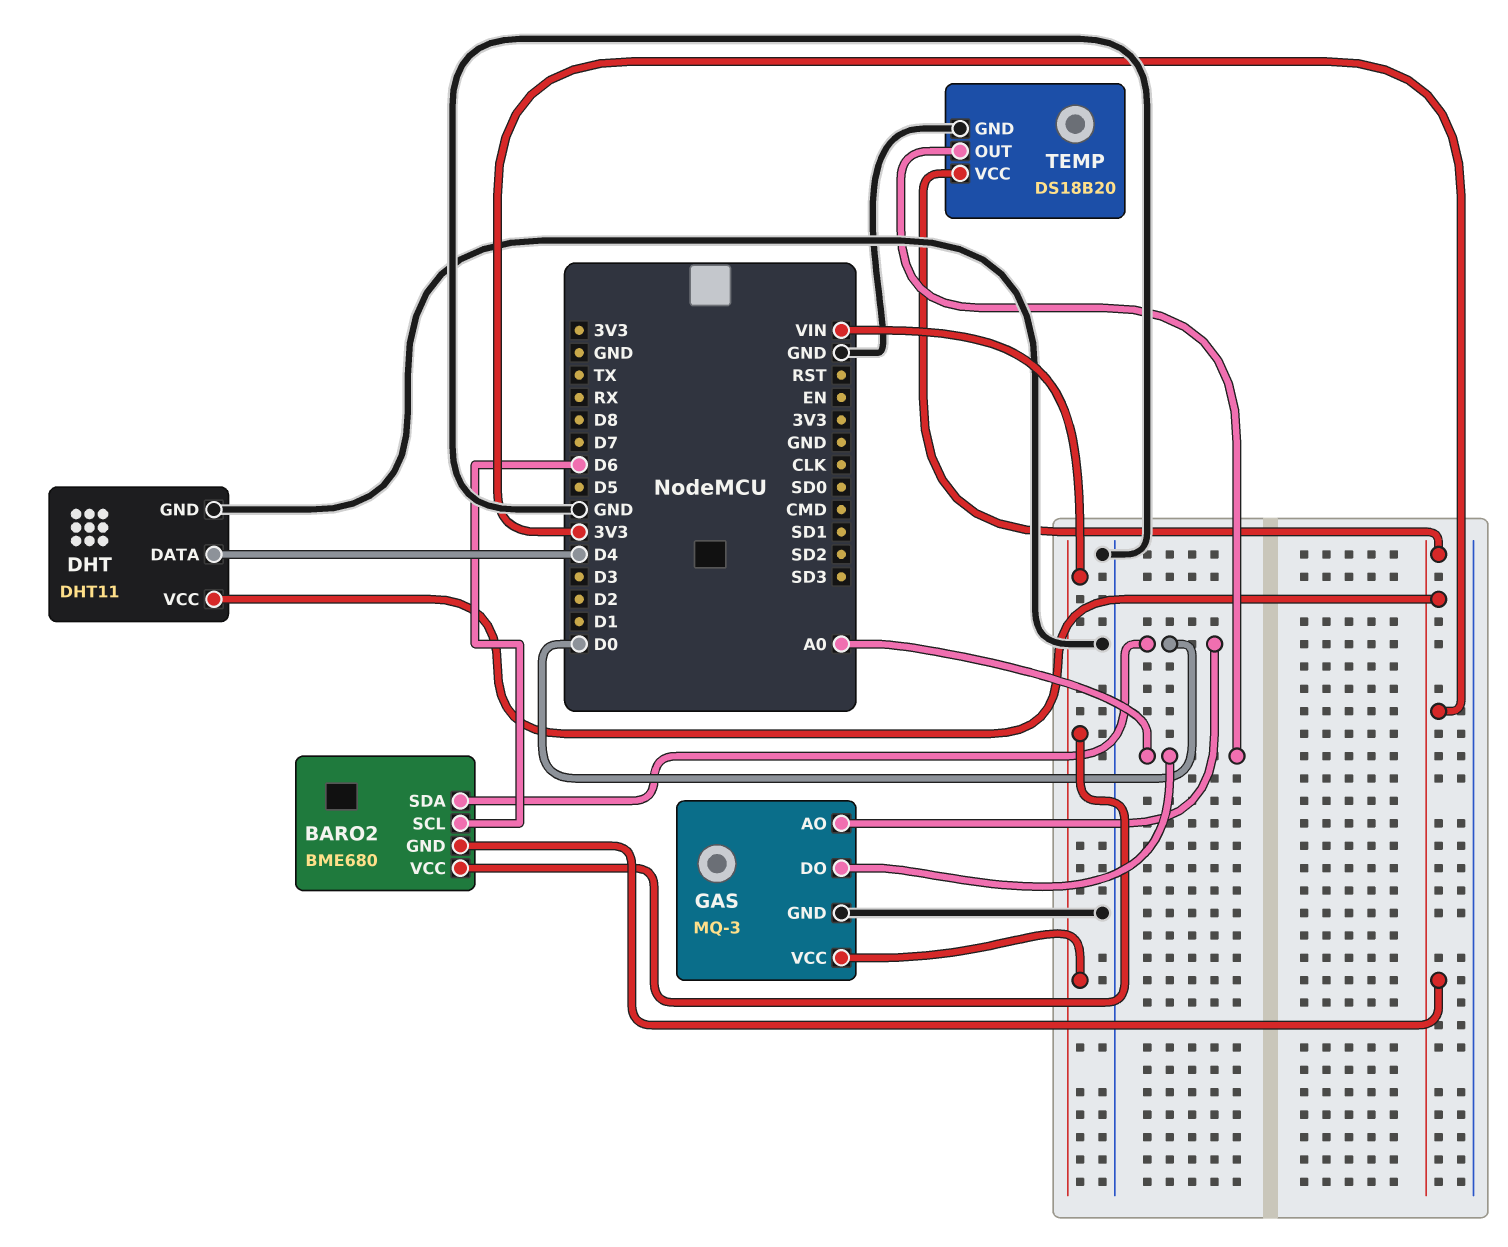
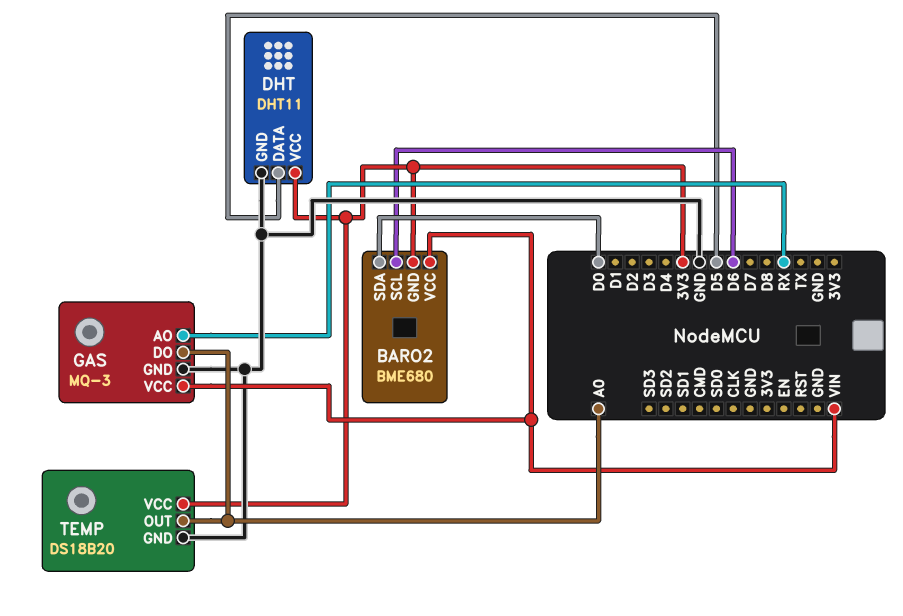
DHT pin DATA: D4 -> D5
GAS pin AO: D0 -> RX

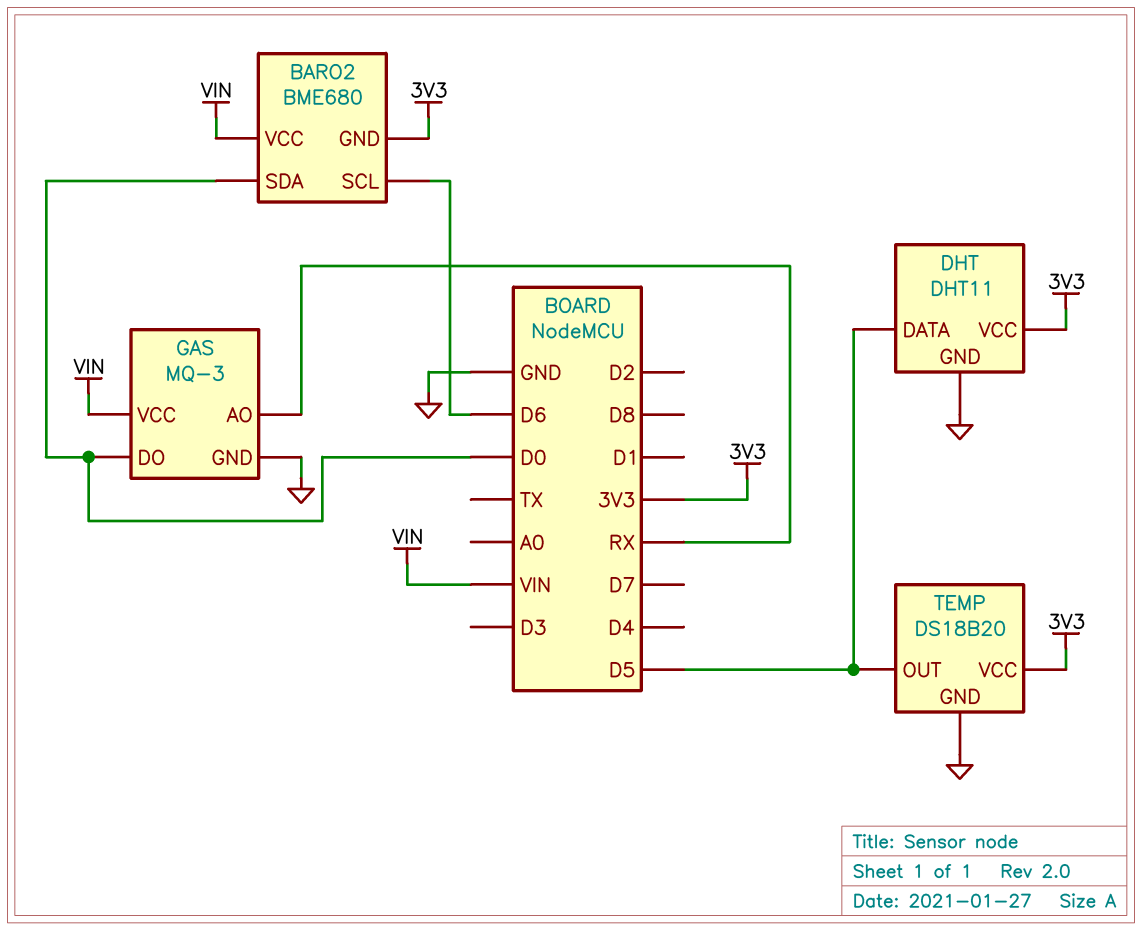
GAS pin DO: A0 -> D0
TEMP pin OUT: A0 -> D5

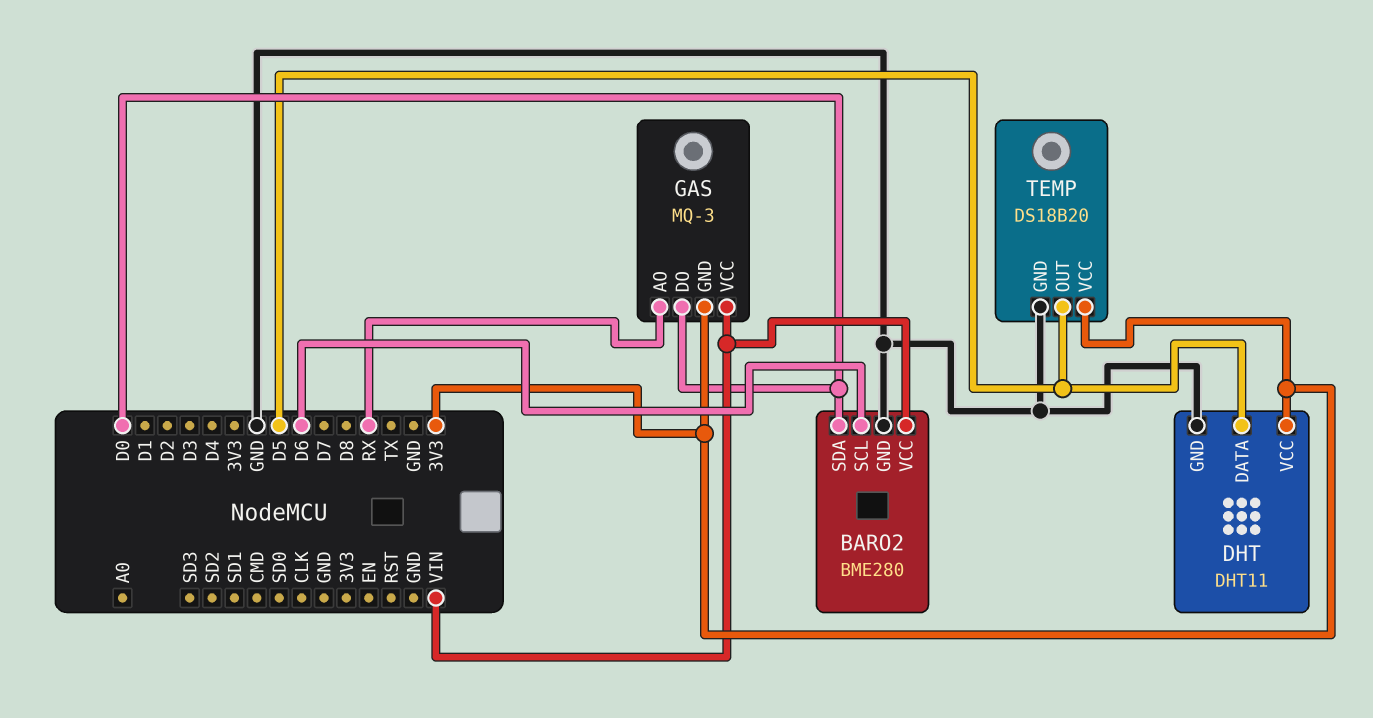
BARO2: BME680 -> BME280
BARO2 pin GND: 3V3 -> GND
GAS pin GND: GND -> 3V3

